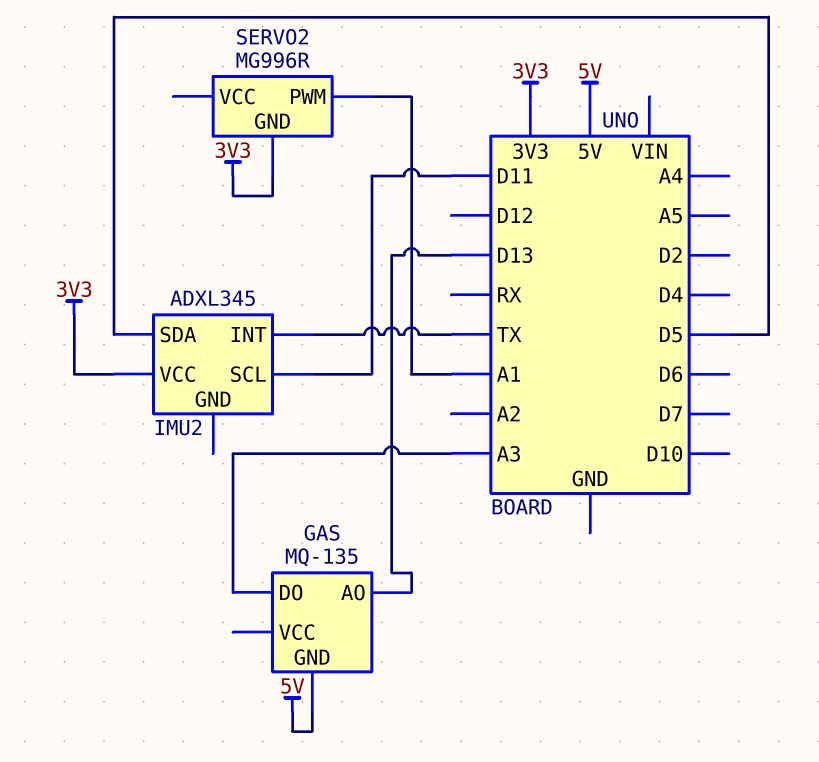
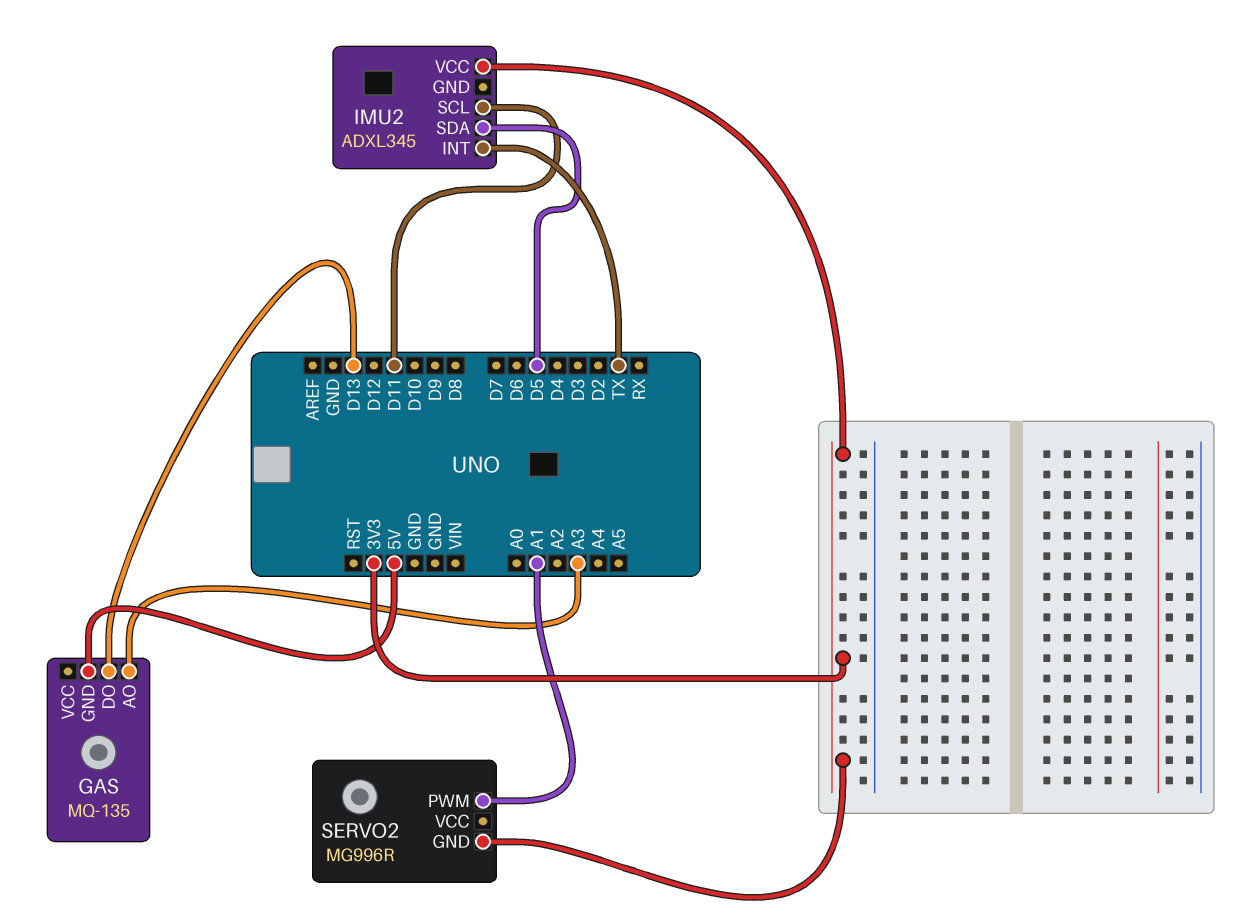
GAS pin AO: D13 -> A3
GAS pin DO: A3 -> D13

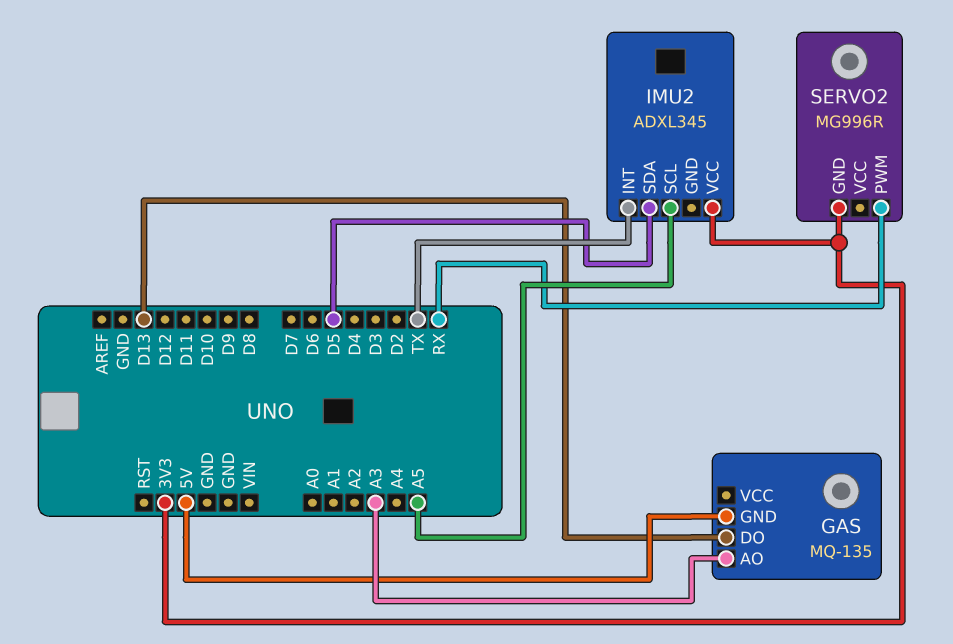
IMU2 pin SCL: D11 -> A5
SERVO2 pin PWM: A1 -> RX

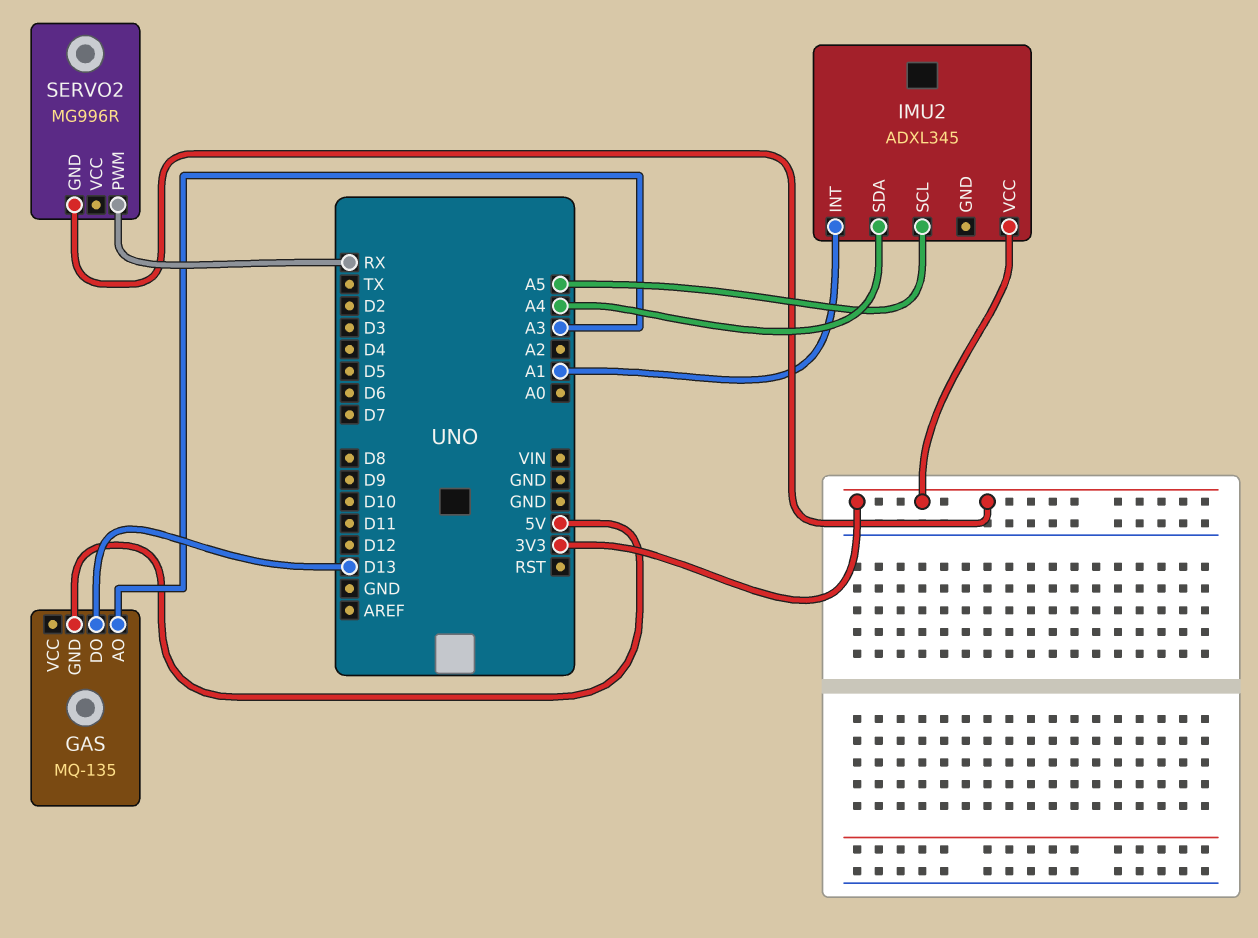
IMU2 pin INT: TX -> A1
IMU2 pin SDA: D5 -> A4

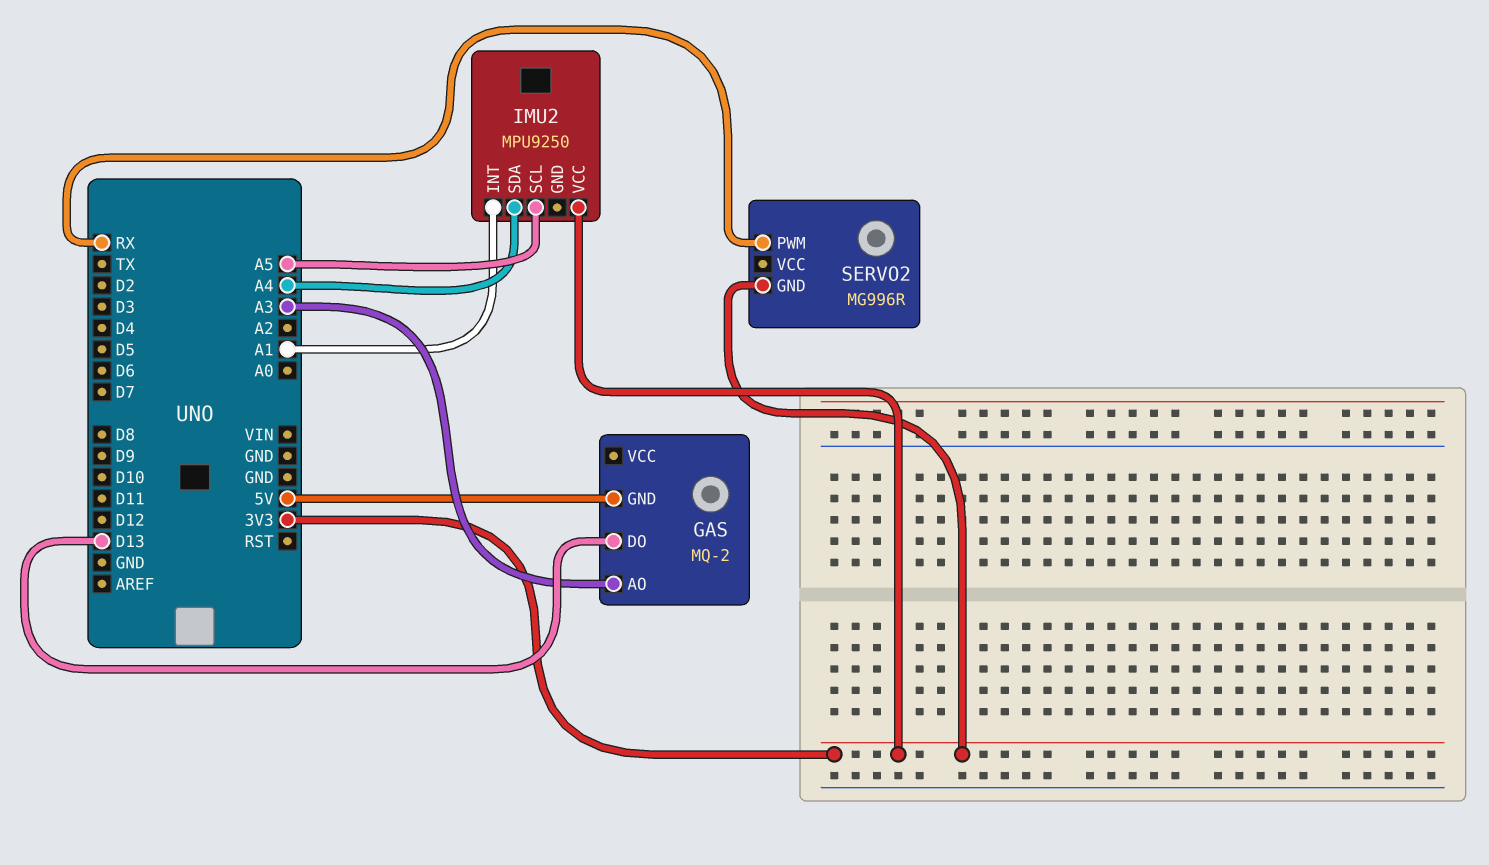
GAS: MQ-135 -> MQ-2
IMU2: ADXL345 -> MPU9250

